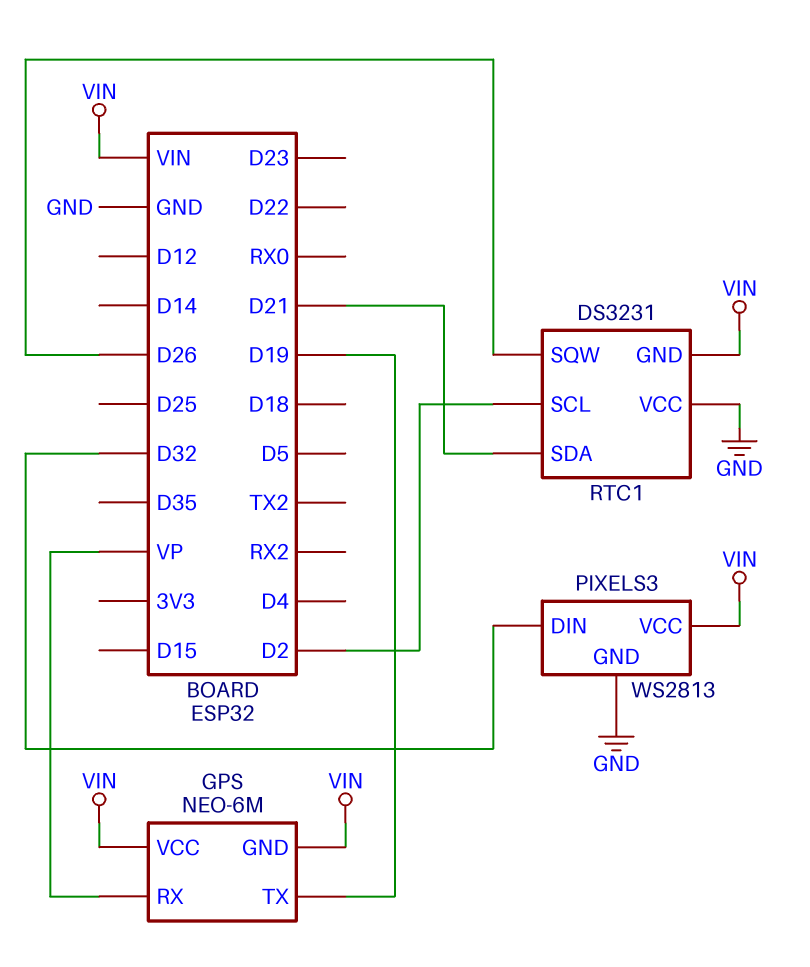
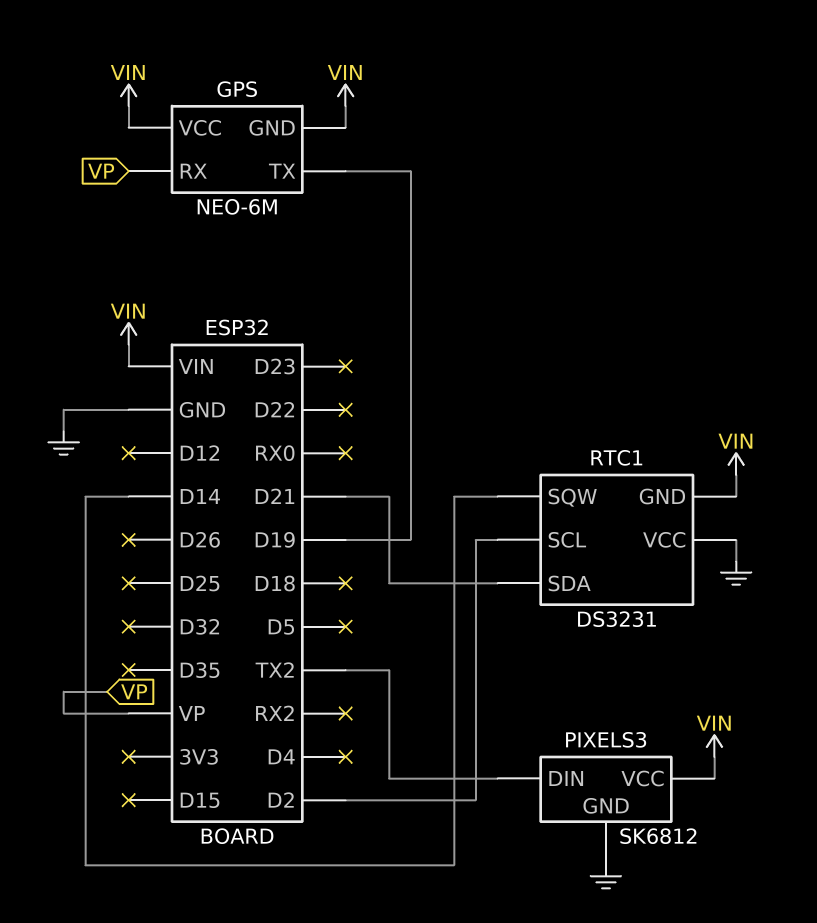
PIXELS3: WS2813 -> SK6812
PIXELS3 pin DIN: D32 -> TX2
RTC1 pin SQW: D26 -> D14

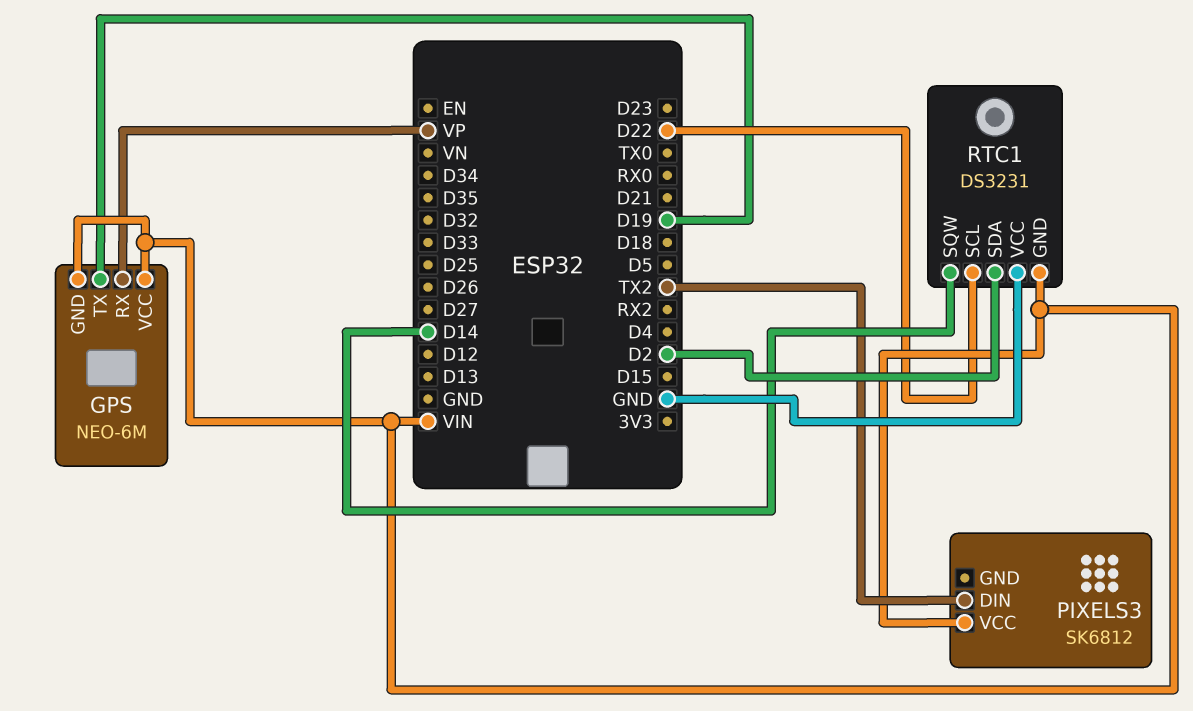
PIXELS3 pin GND: GND -> none
RTC1 pin SCL: D2 -> D22
RTC1 pin SDA: D21 -> D2

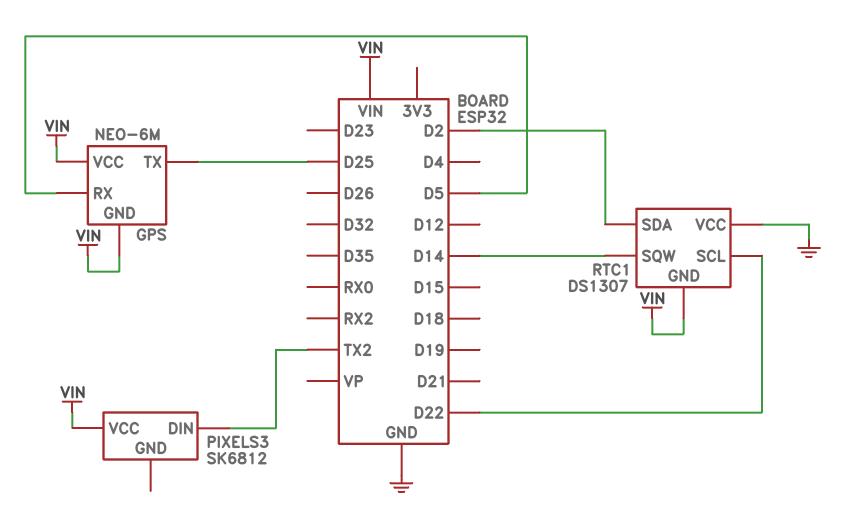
GPS pin RX: VP -> D5
GPS pin TX: D19 -> D25
RTC1: DS3231 -> DS1307

